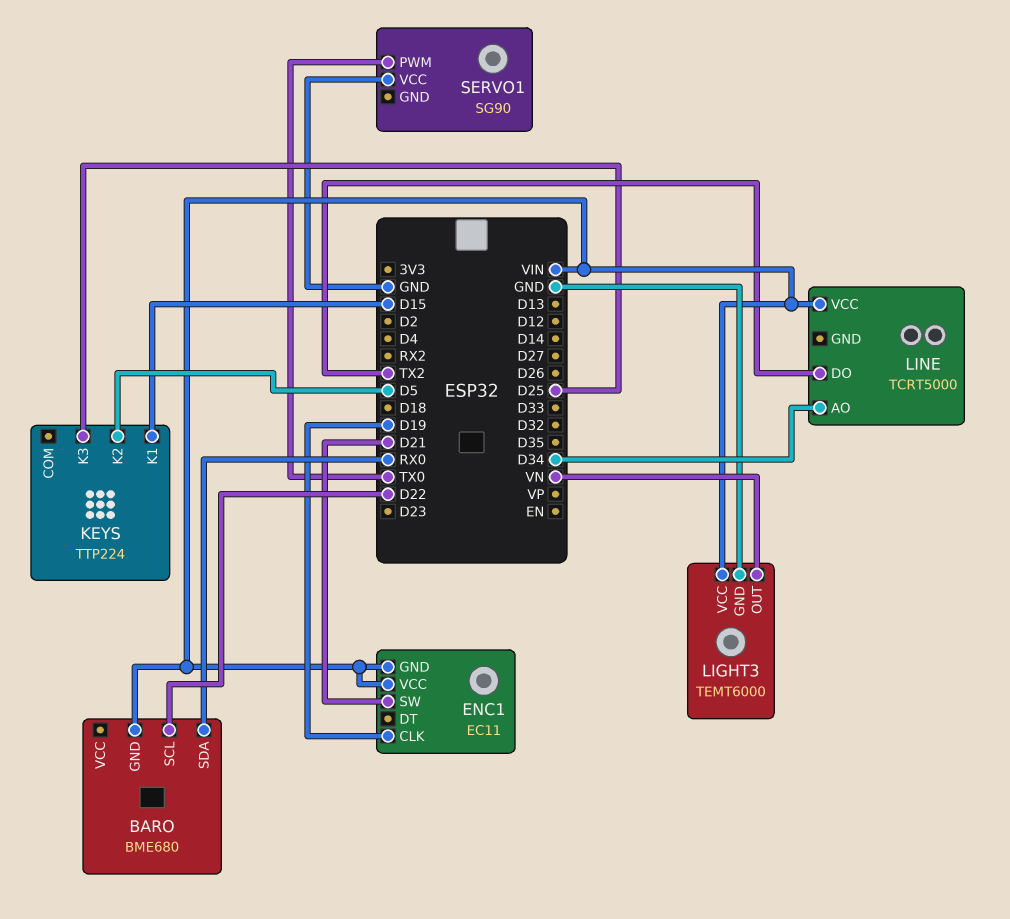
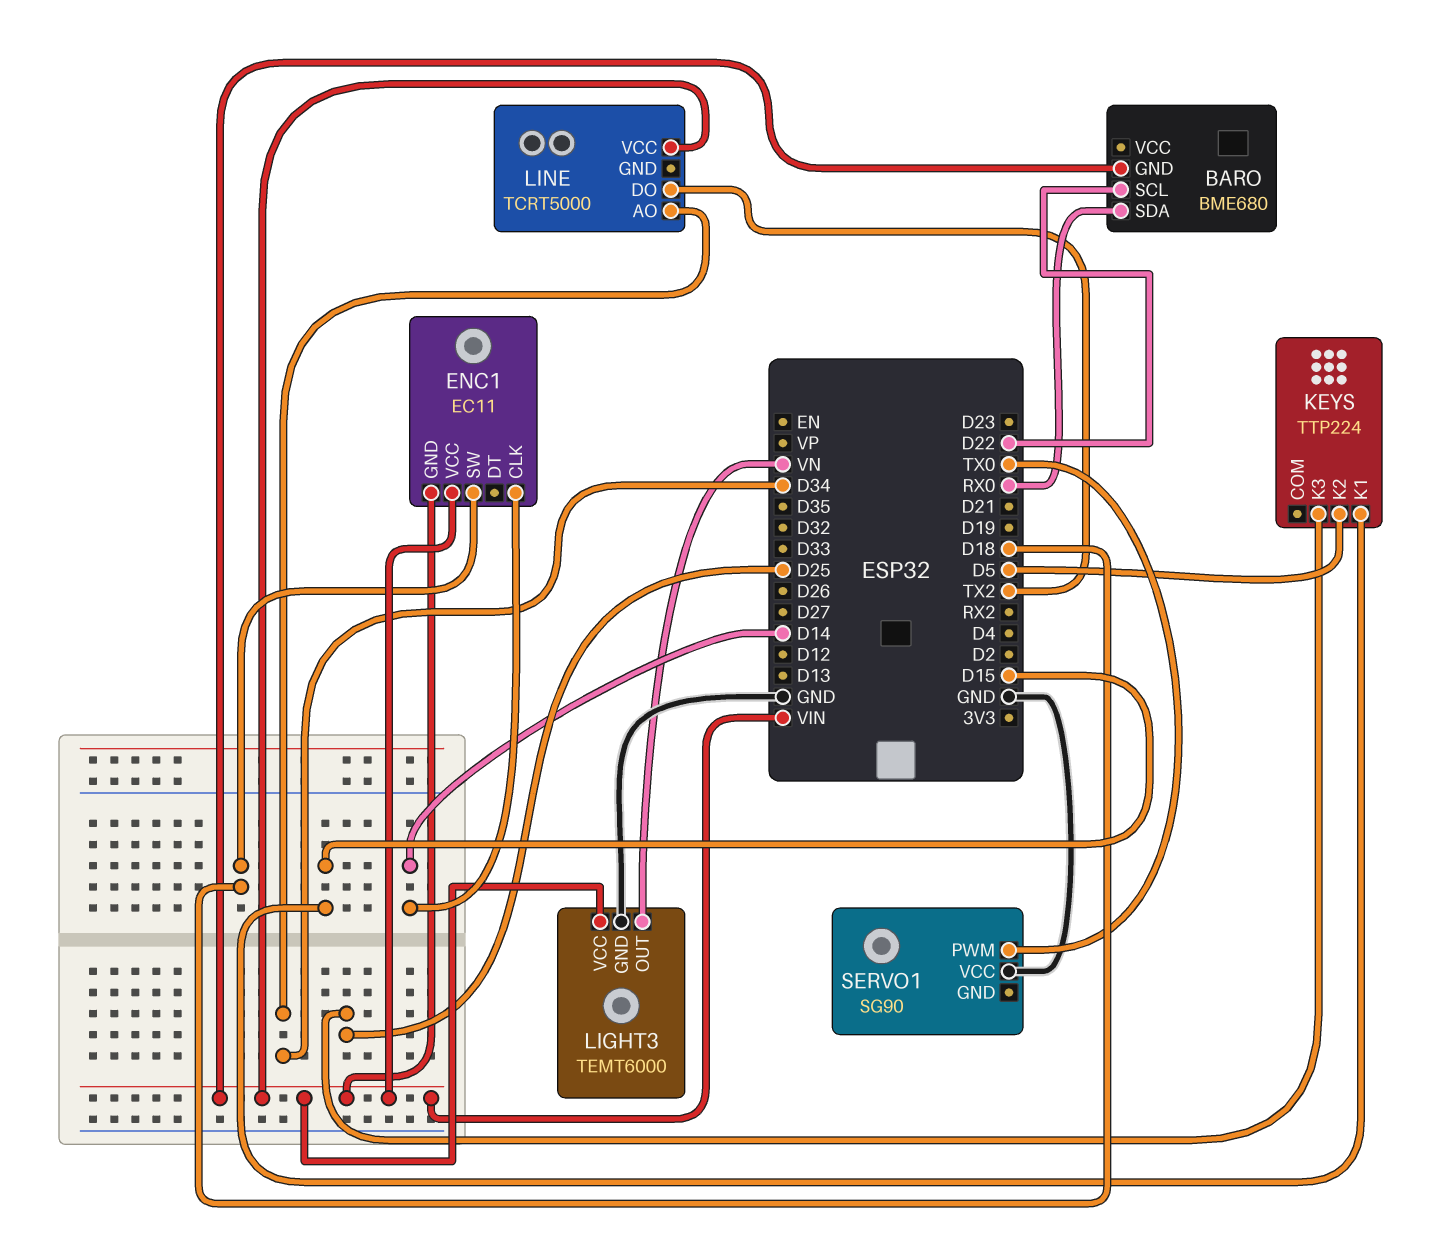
ENC1 pin CLK: D19 -> D14
ENC1 pin SW: D21 -> D18

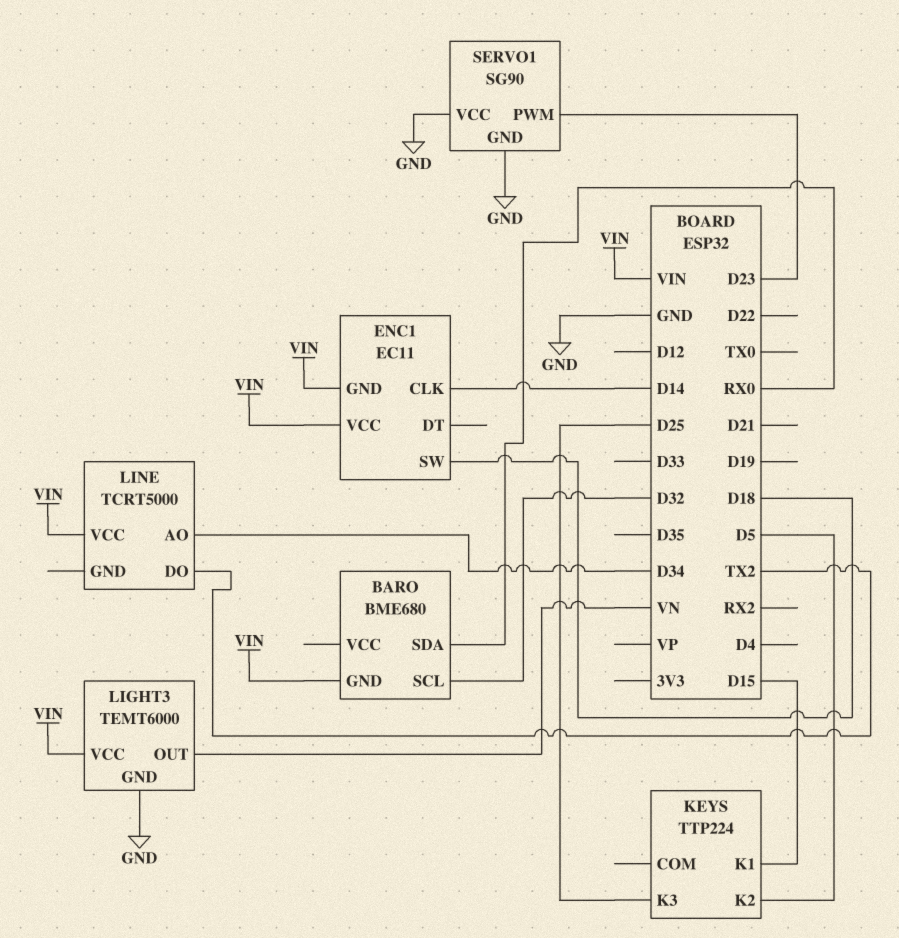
BARO pin SCL: D22 -> D32
SERVO1 pin GND: none -> GND
SERVO1 pin PWM: TX0 -> D23

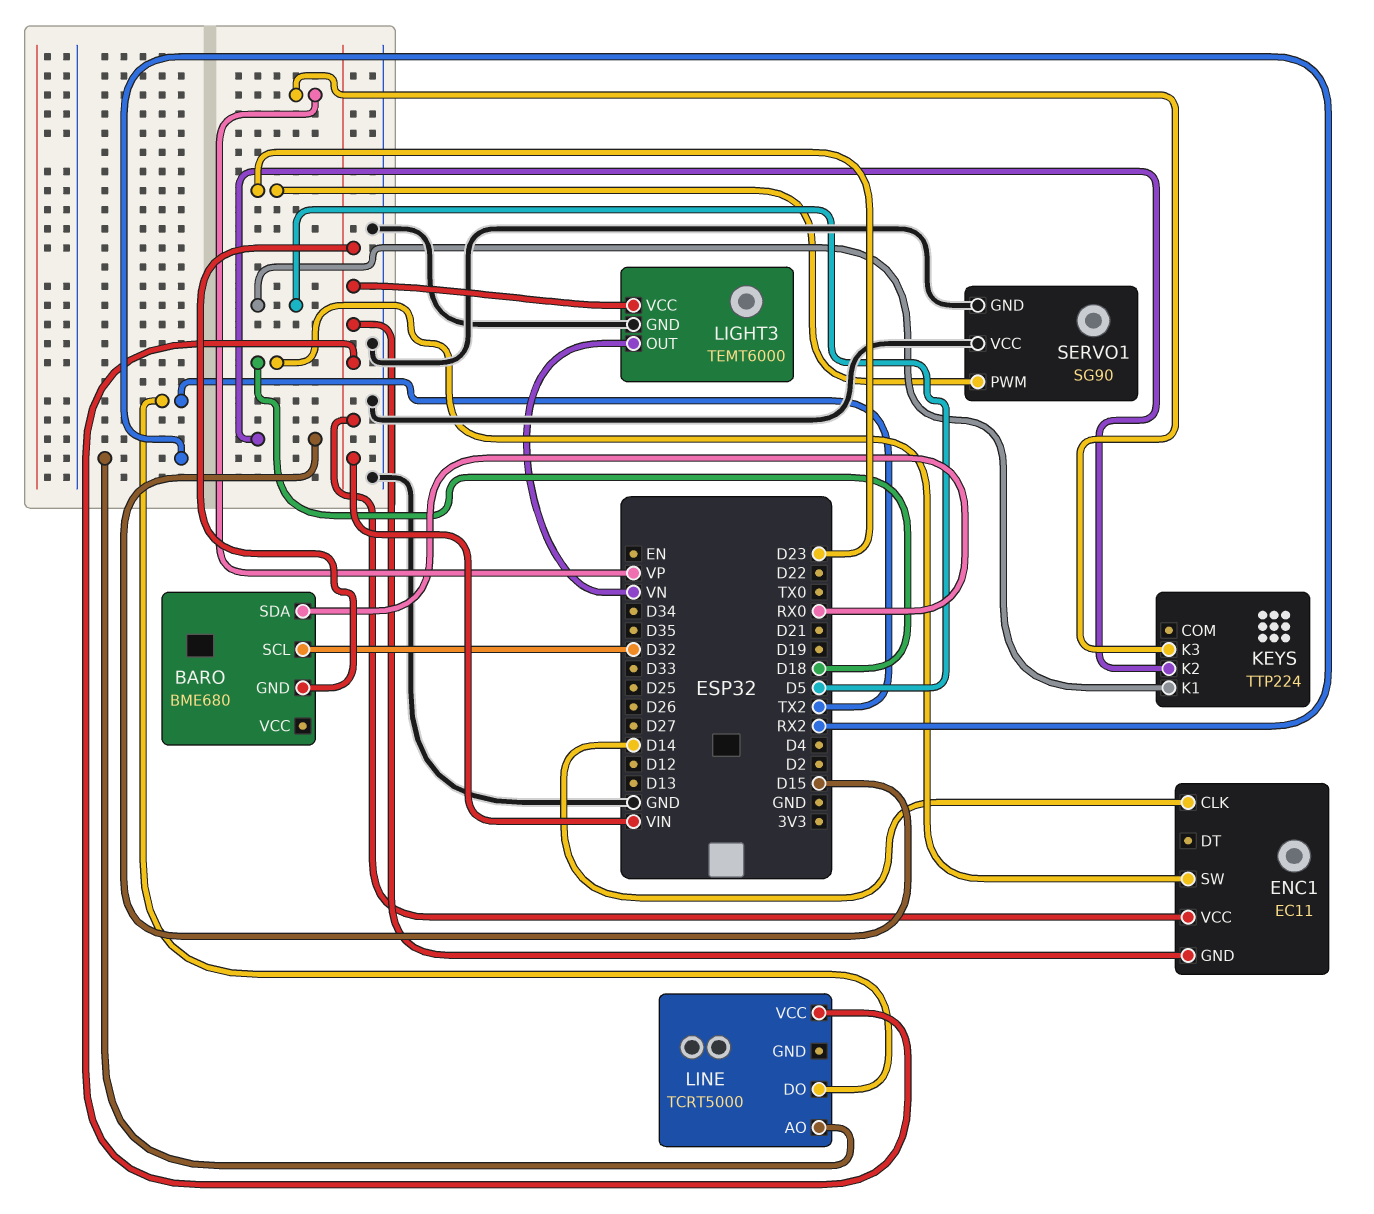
KEYS pin K1: D15 -> D5
KEYS pin K2: D5 -> D15
KEYS pin K3: D25 -> VP
LINE pin AO: D34 -> RX2

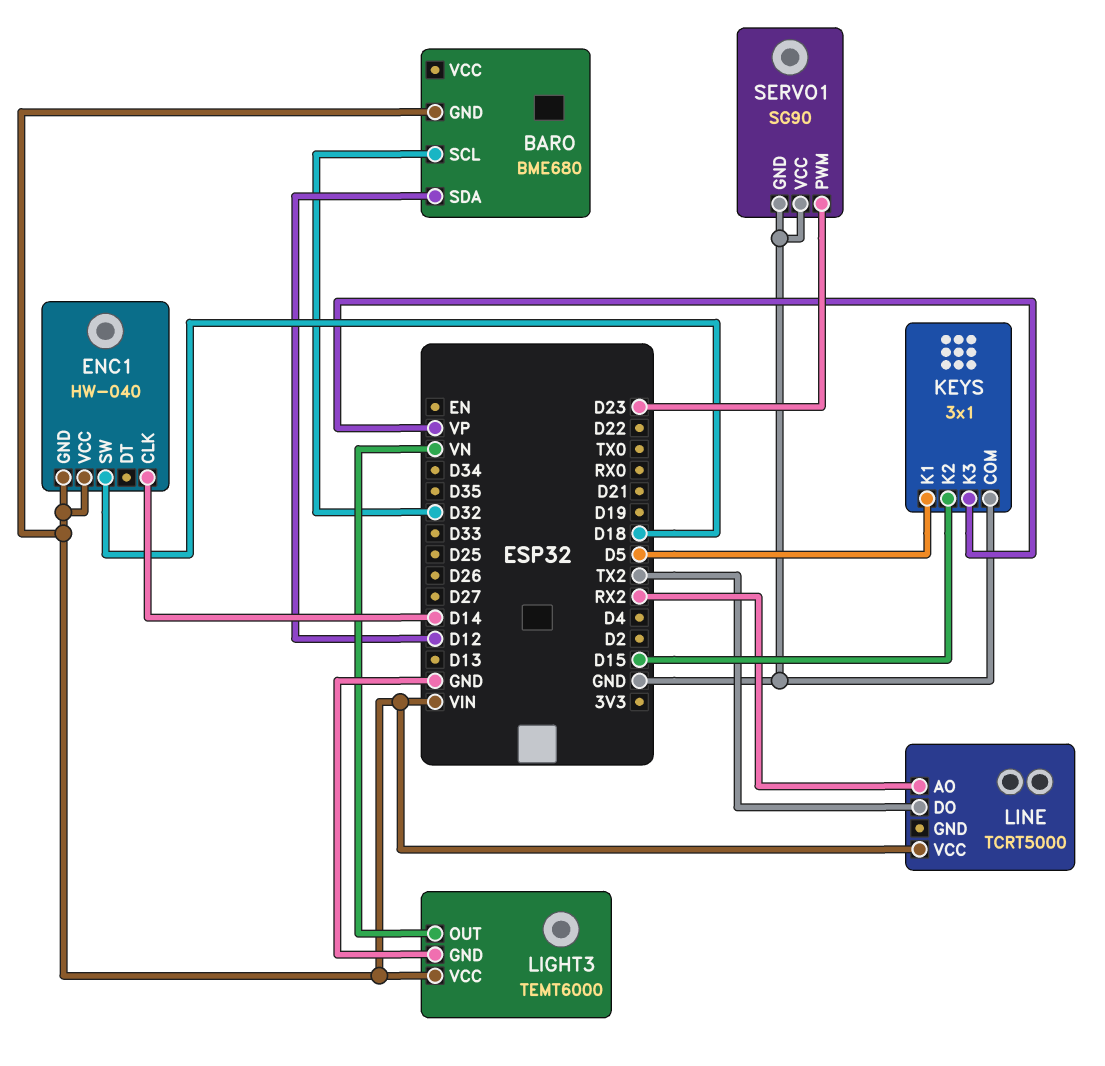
BARO pin SDA: RX0 -> D12
ENC1: EC11 -> HW-040
KEYS: TTP224 -> 3x1
KEYS pin COM: none -> GND

